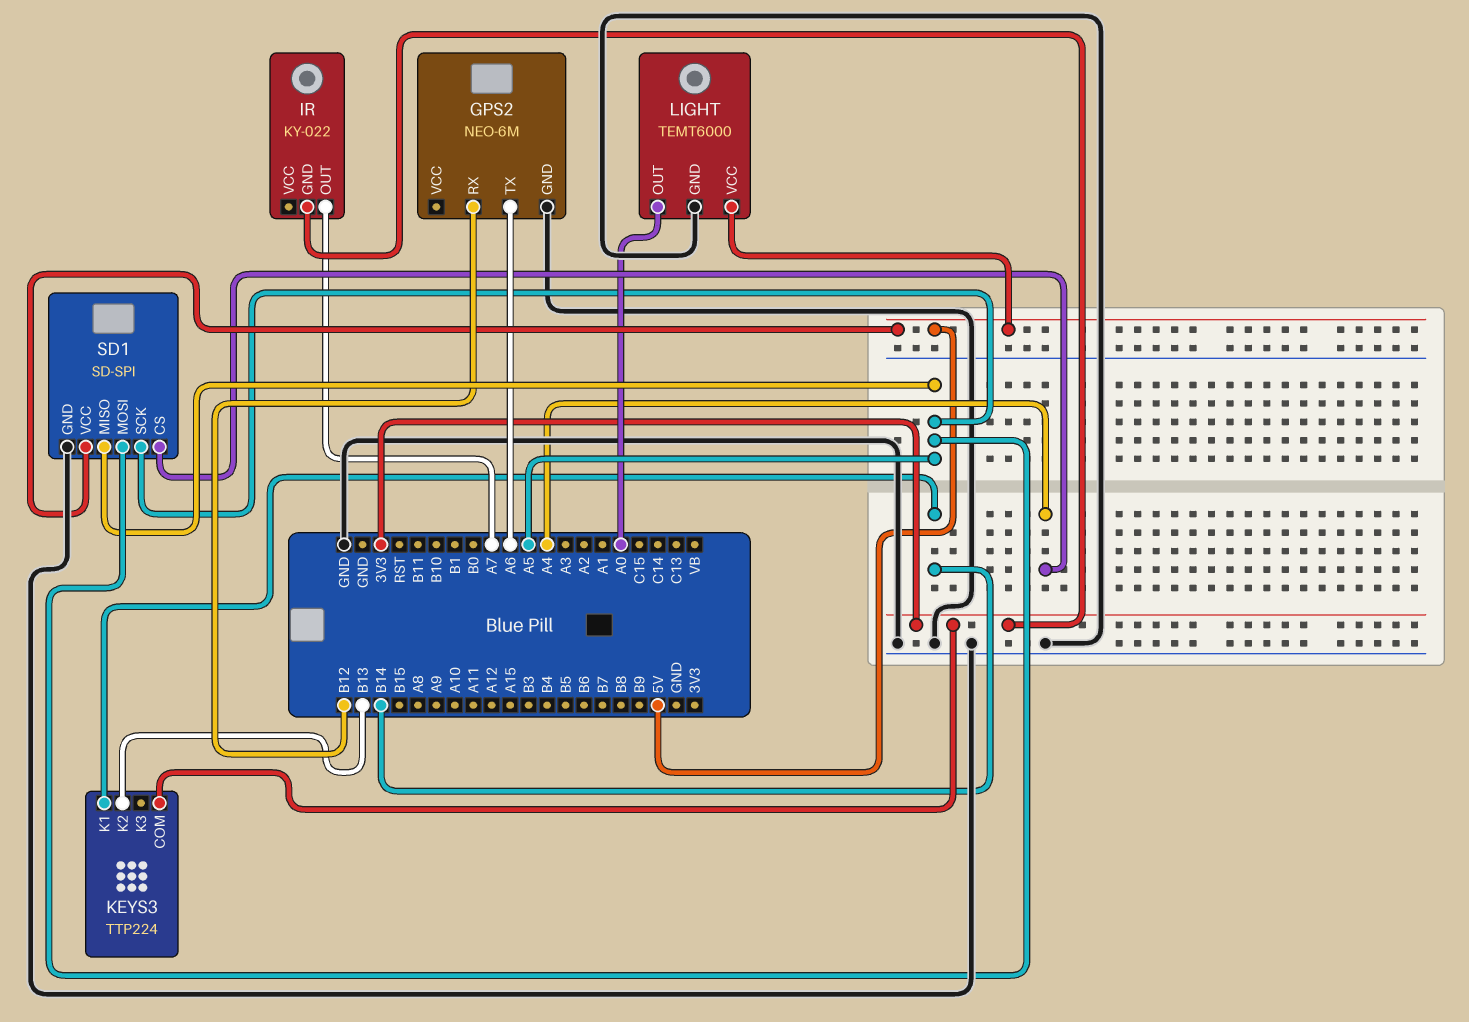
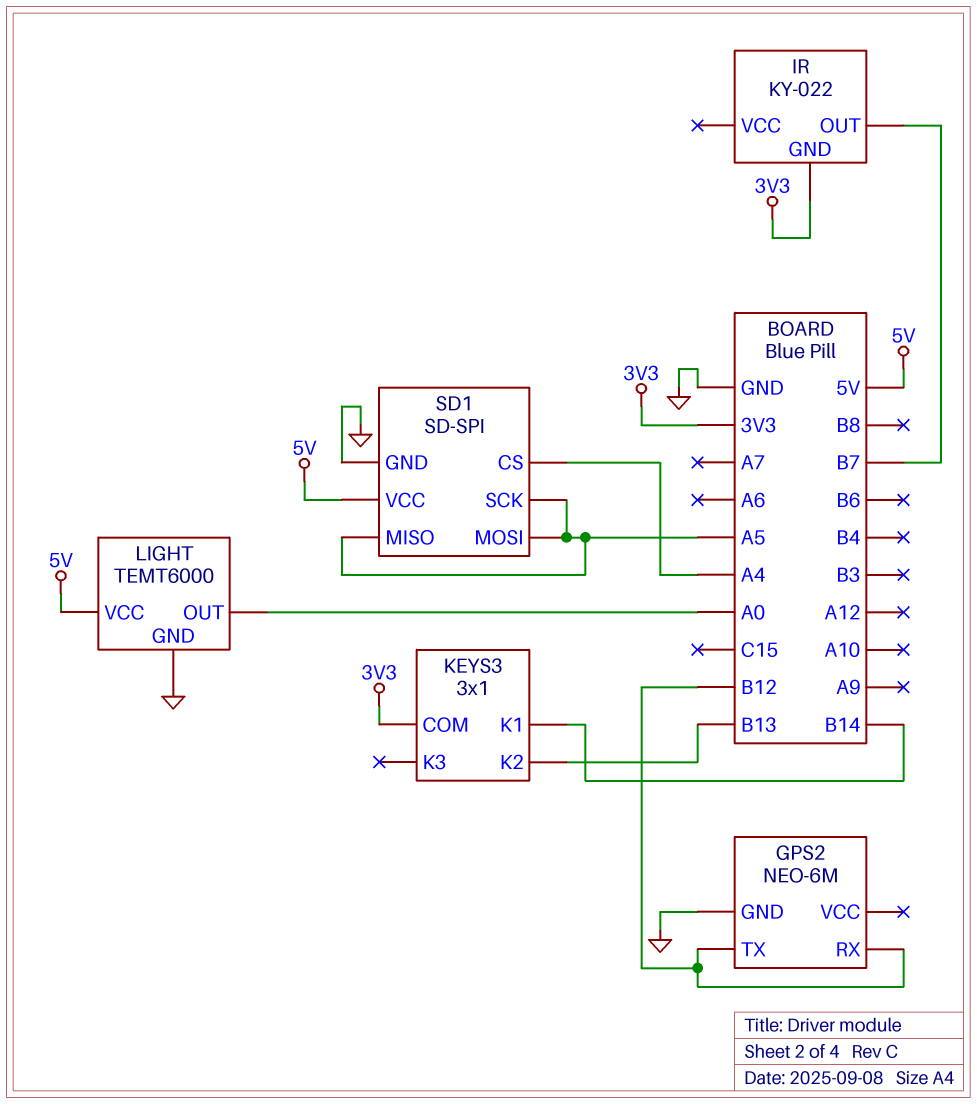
GPS2 pin TX: A6 -> B12
IR pin OUT: A7 -> B7
KEYS3: TTP224 -> 3x1

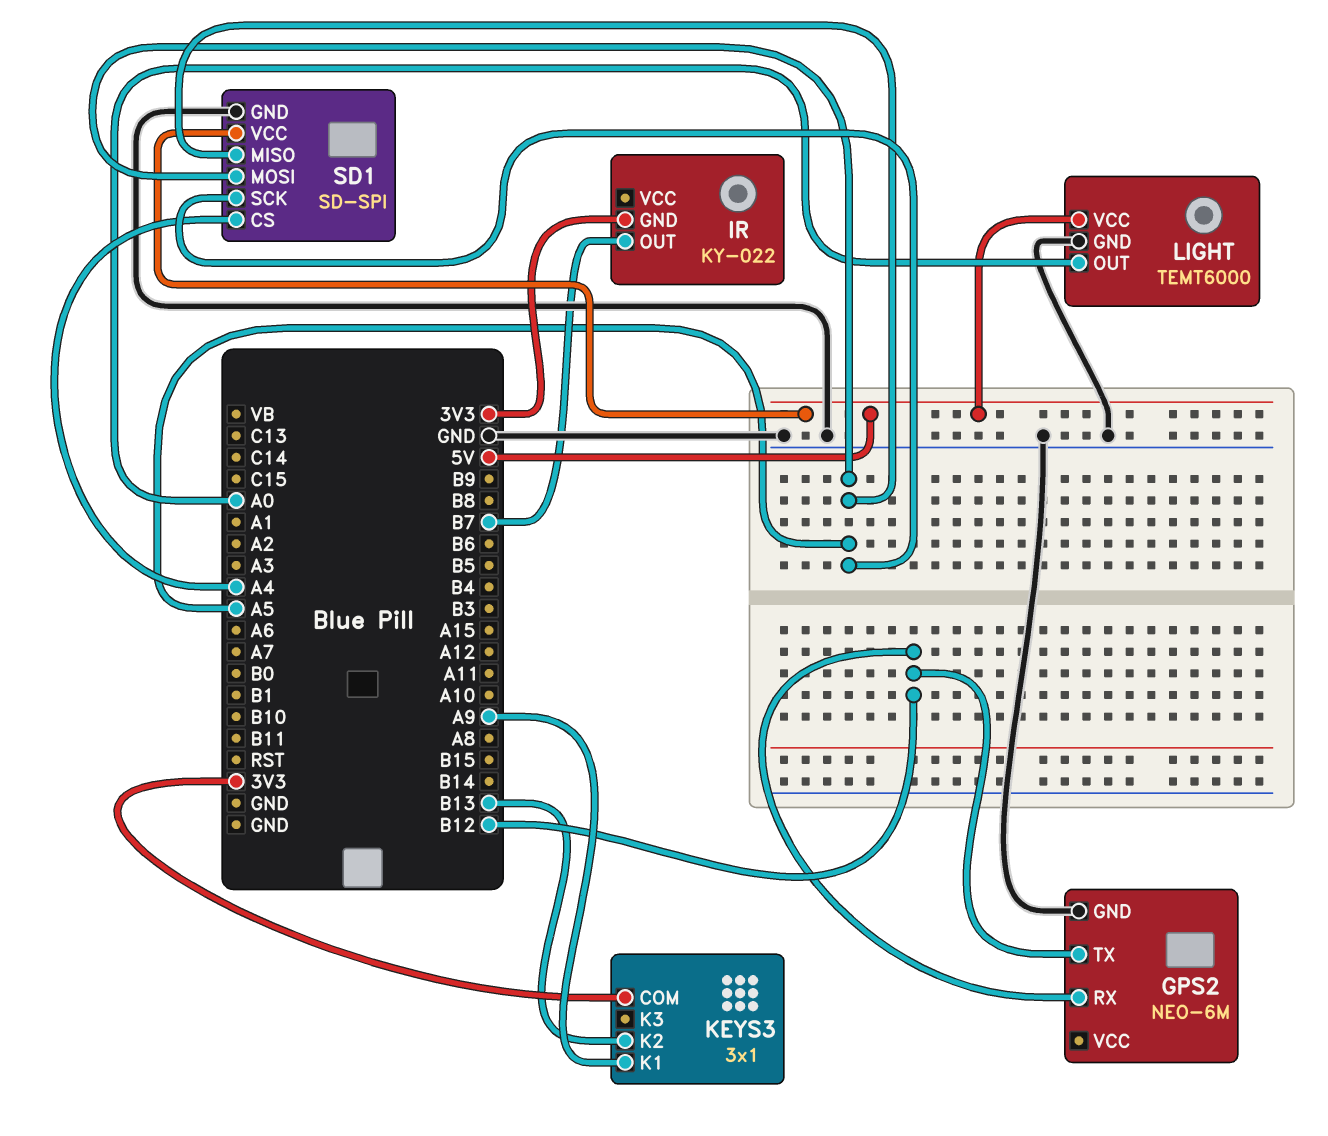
KEYS3 pin K1: B14 -> A9

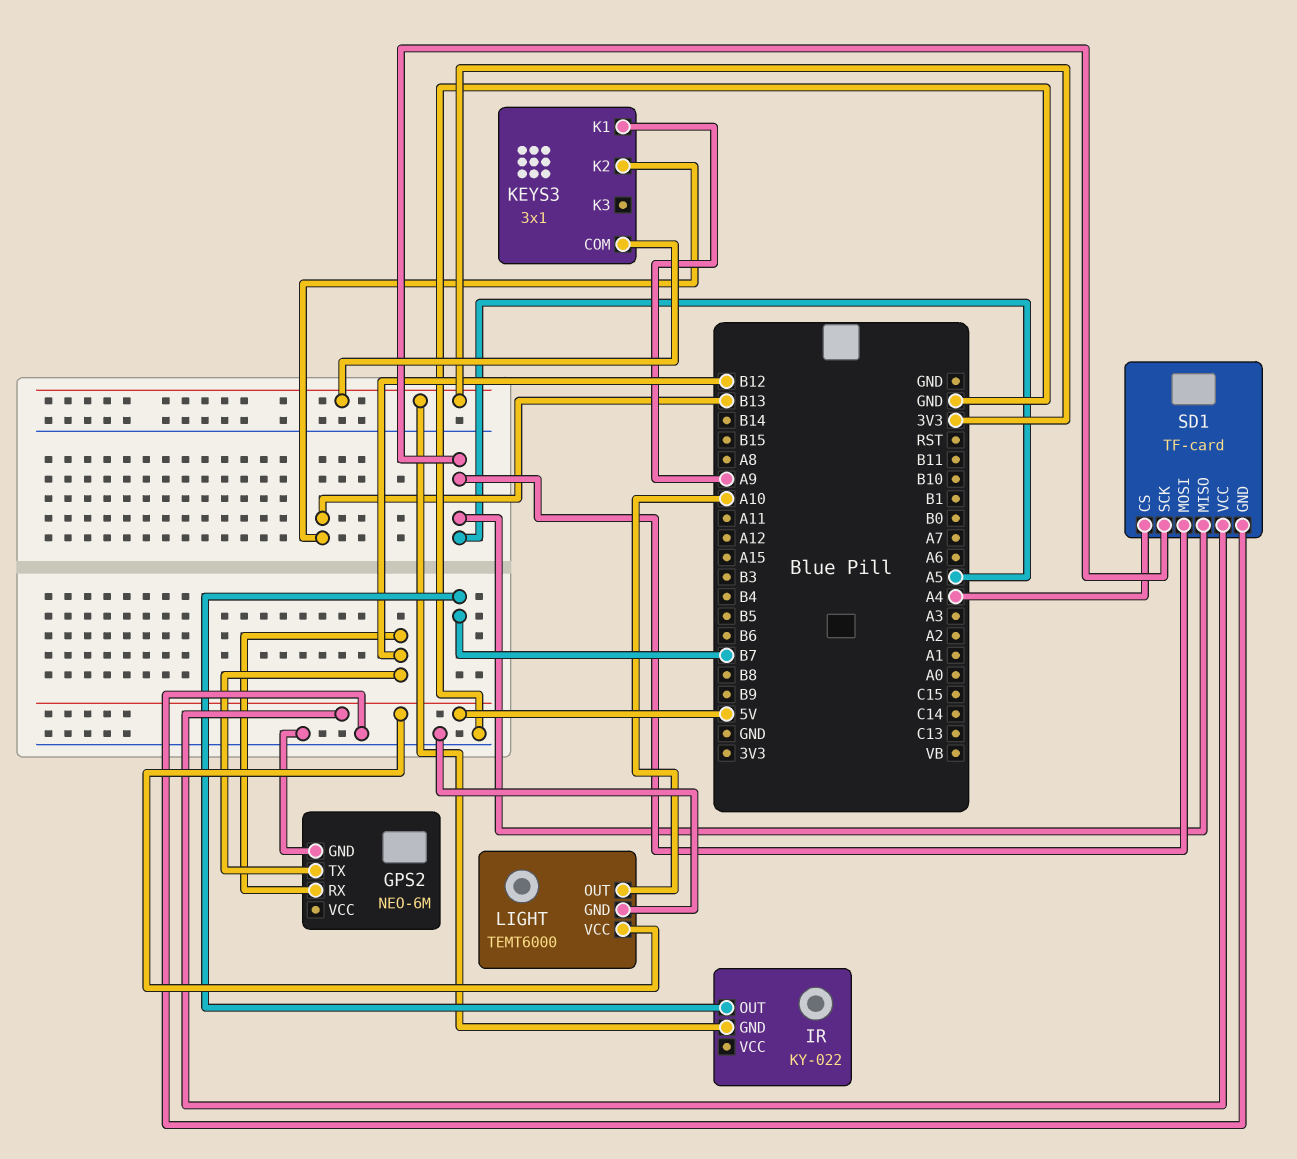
LIGHT pin OUT: A0 -> A10
SD1: SD-SPI -> TF-card

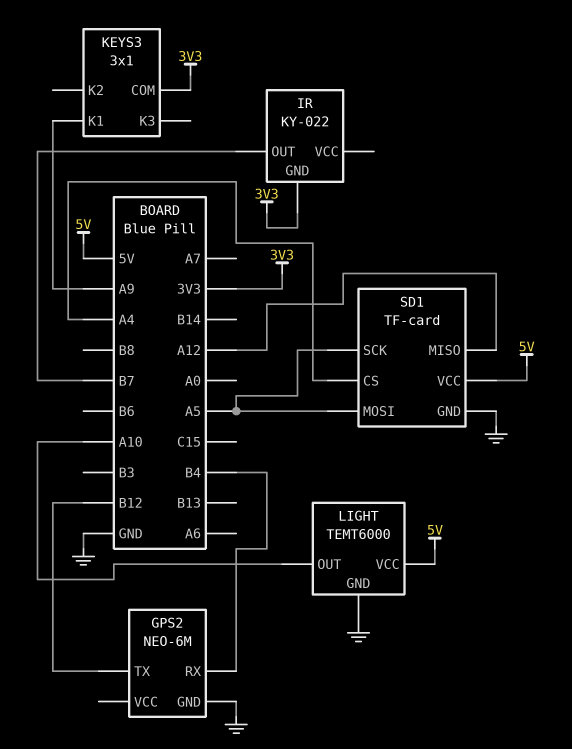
GPS2 pin RX: B12 -> B4
KEYS3 pin K2: B13 -> none
SD1 pin MISO: A5 -> A12

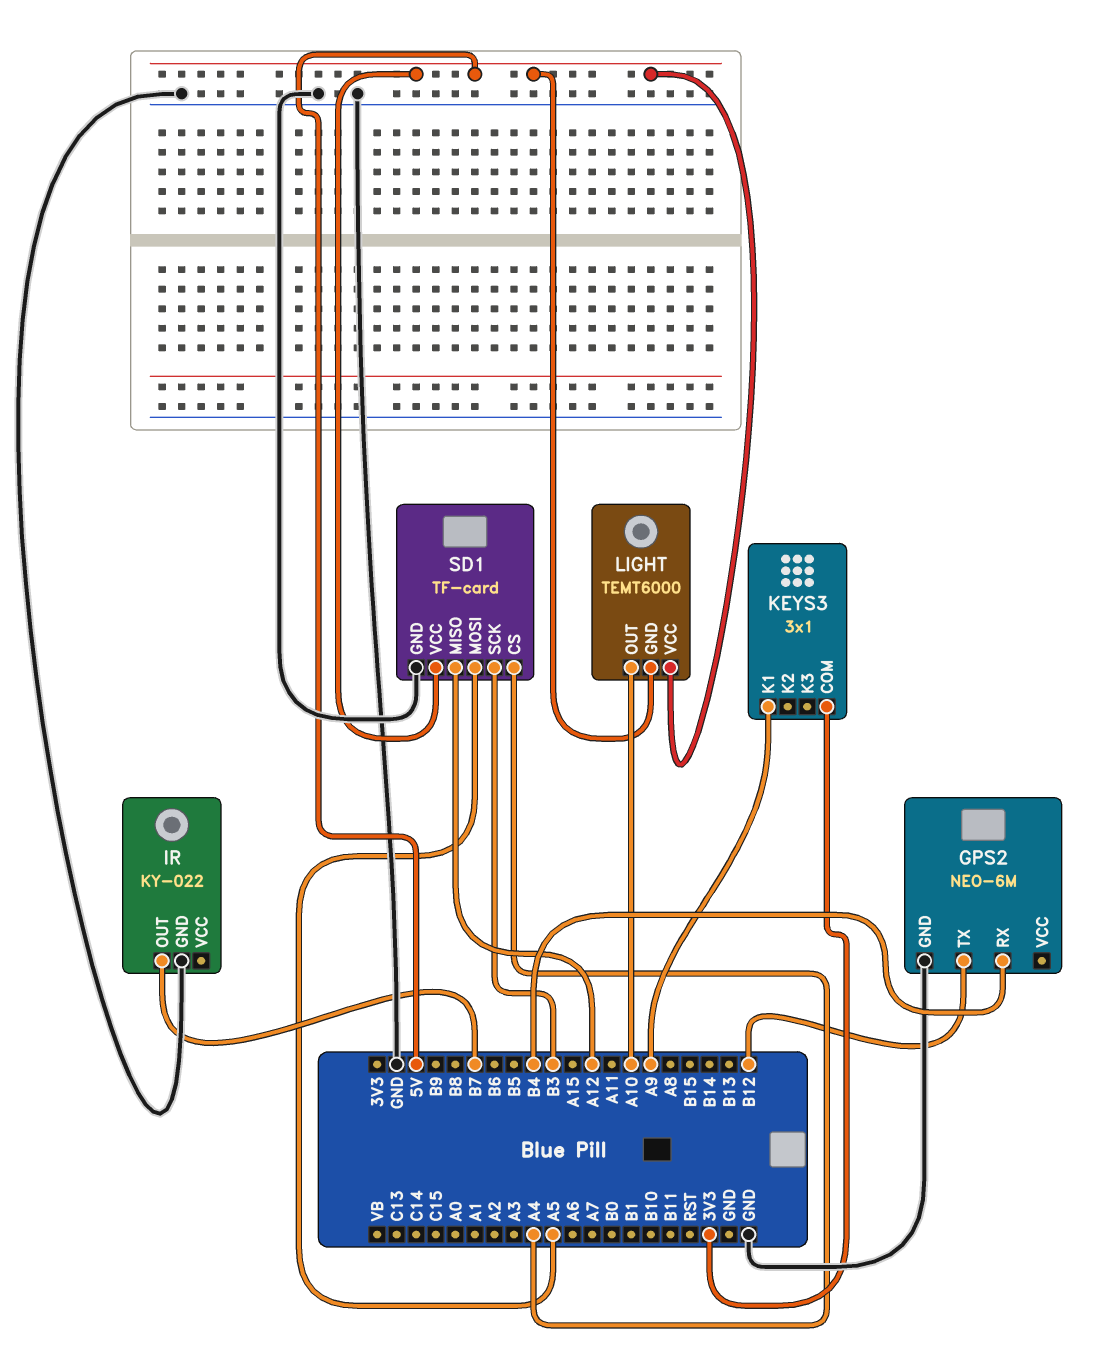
IR pin GND: 3V3 -> GND
LIGHT pin GND: GND -> 5V
SD1 pin SCK: A5 -> B3

